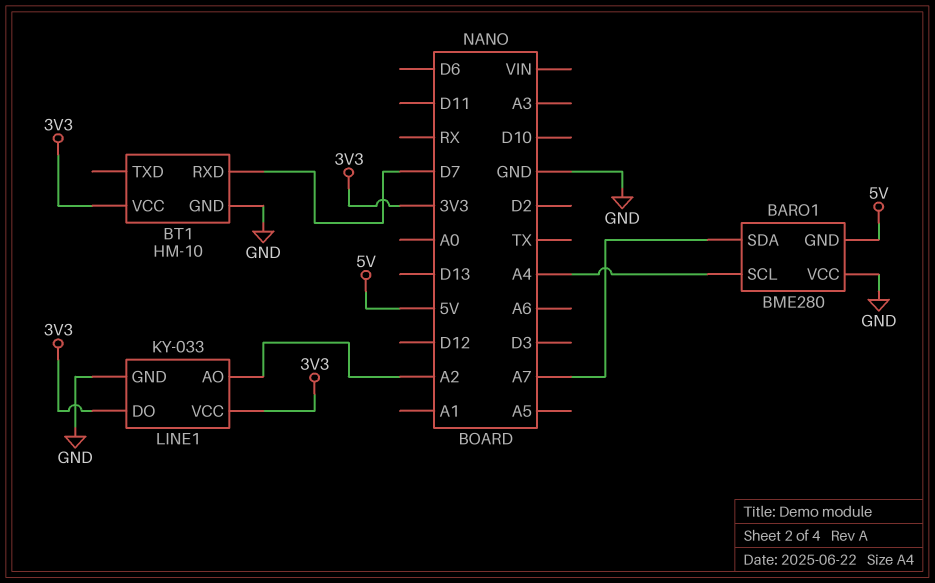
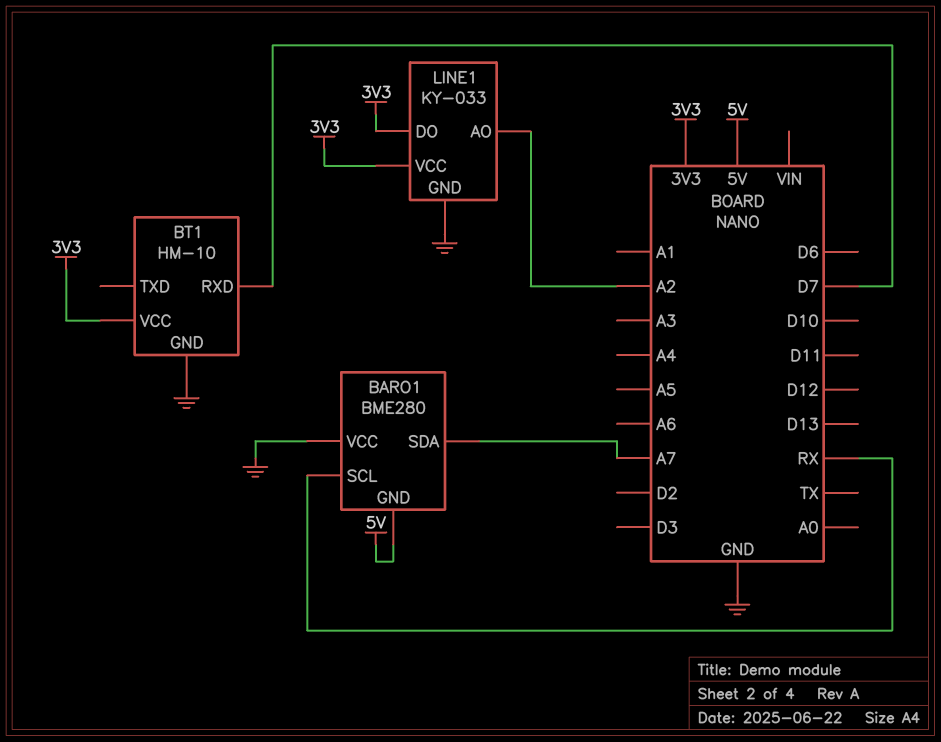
BARO1 pin SCL: A4 -> RX

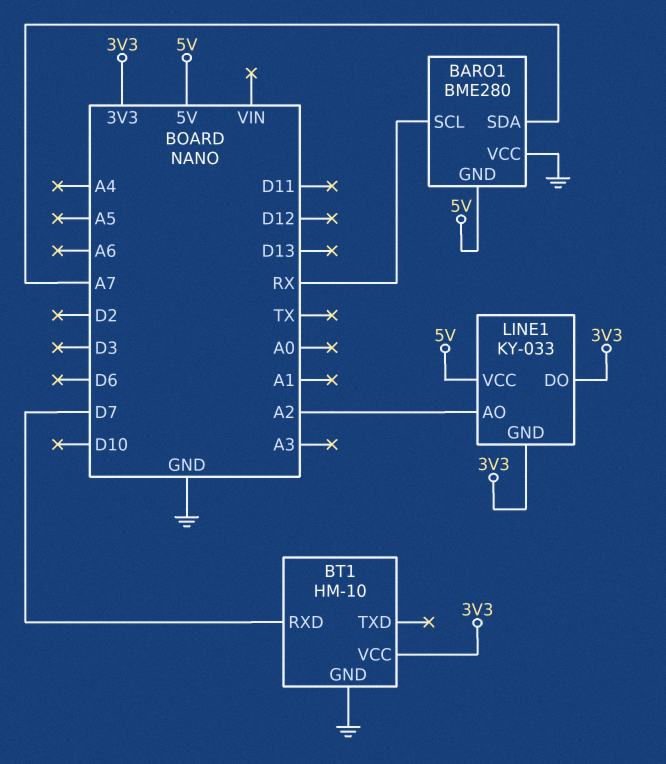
LINE1 pin GND: GND -> 3V3
LINE1 pin VCC: 3V3 -> 5V

